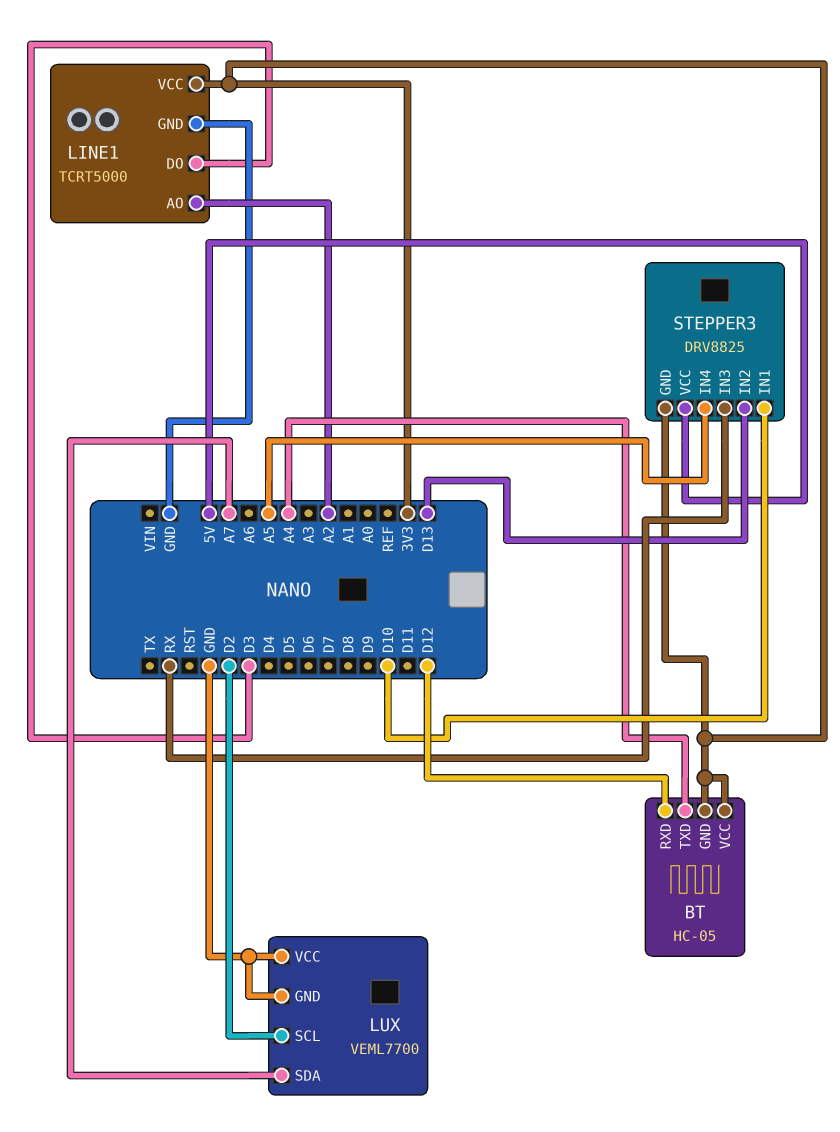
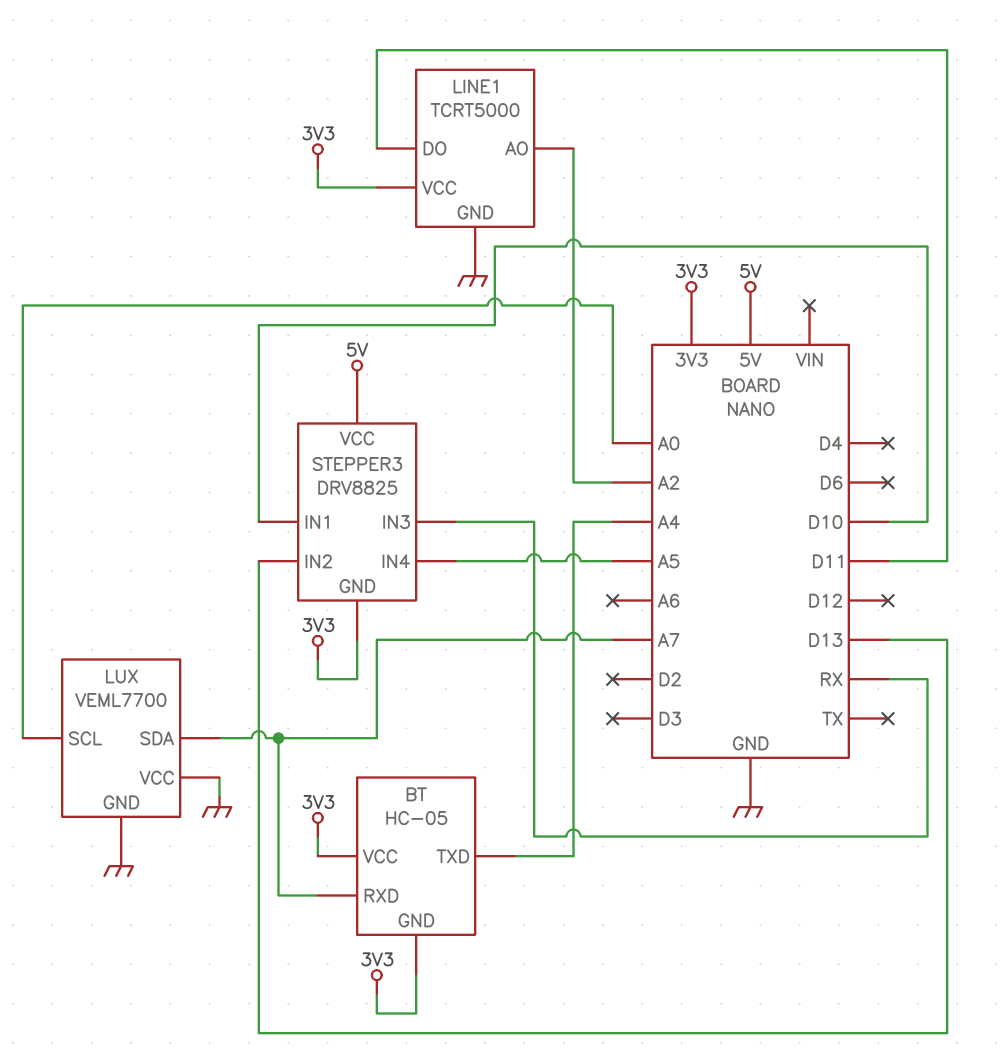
BT pin RXD: D12 -> A7
LINE1 pin DO: D3 -> D11
LUX pin SCL: D2 -> A0

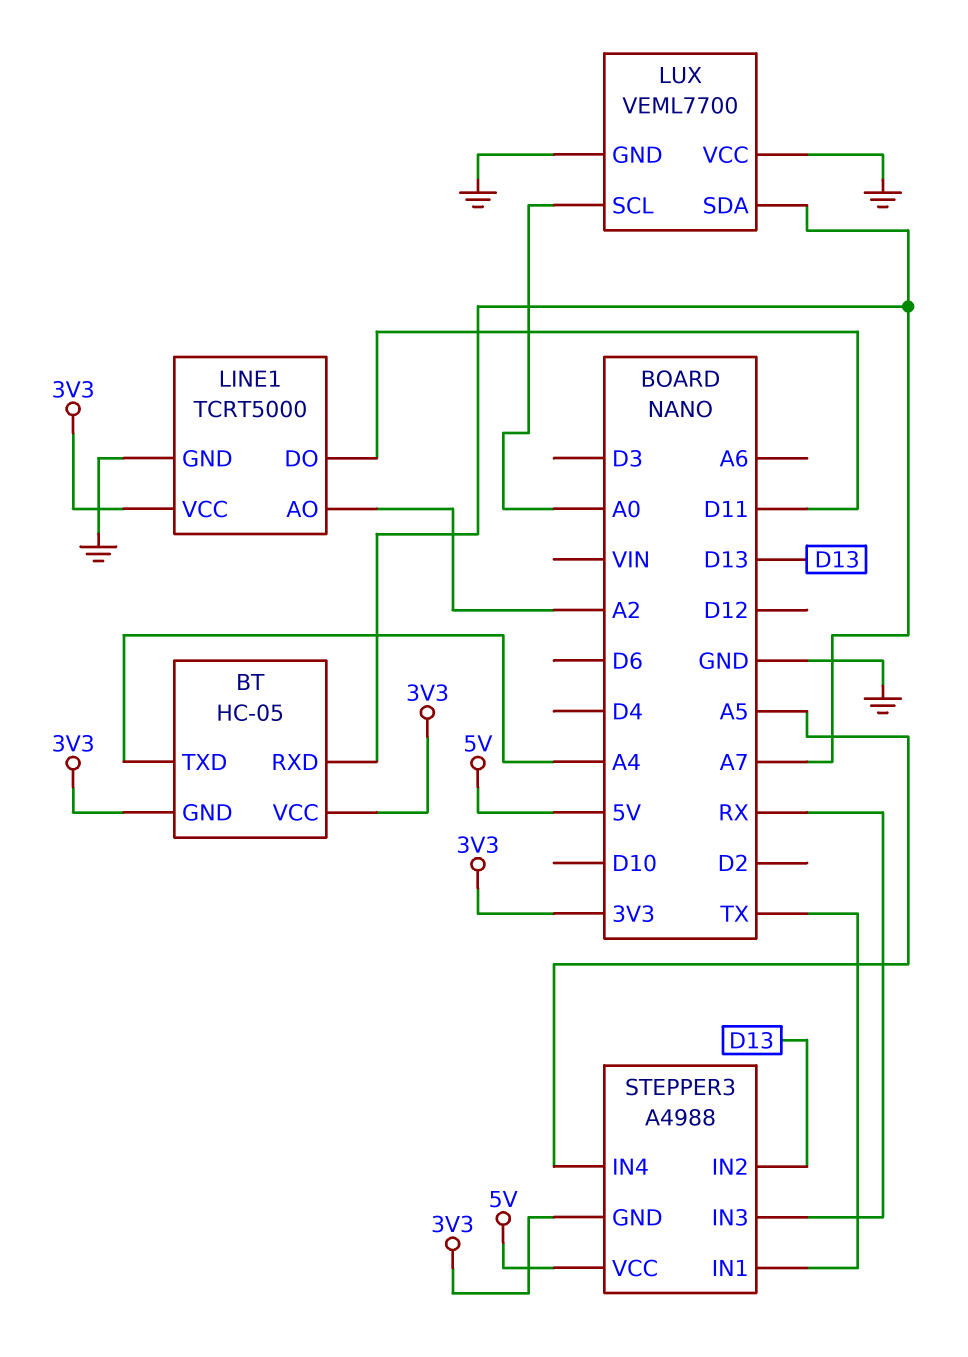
STEPPER3: DRV8825 -> A4988
STEPPER3 pin IN1: D10 -> TX

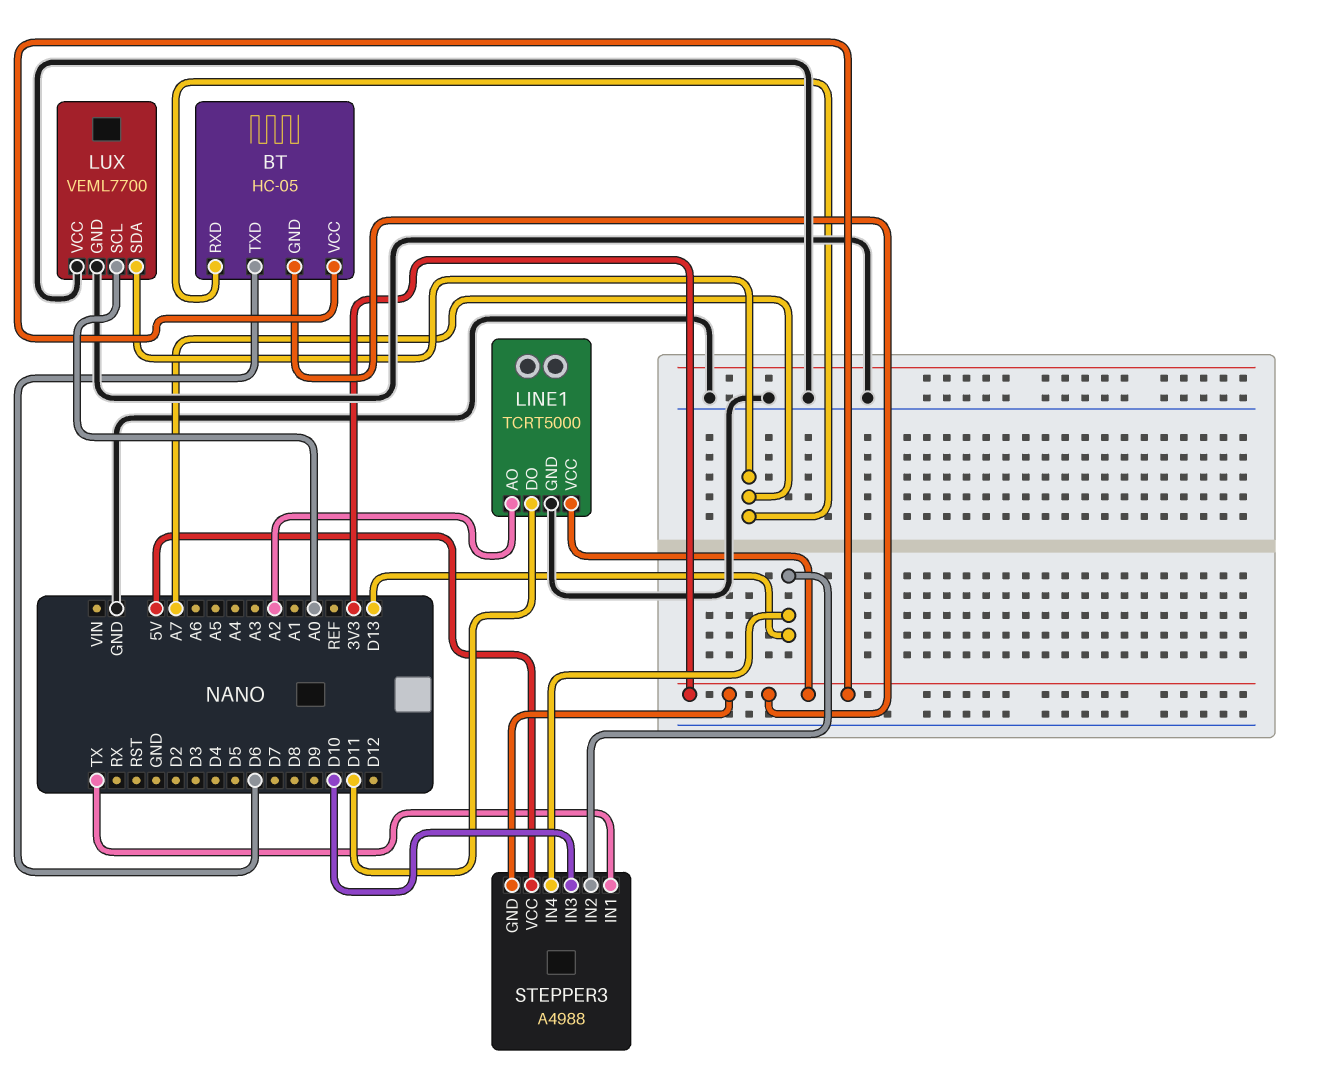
BT pin TXD: A4 -> D6
STEPPER3 pin IN3: RX -> D10
STEPPER3 pin IN4: A5 -> D13

